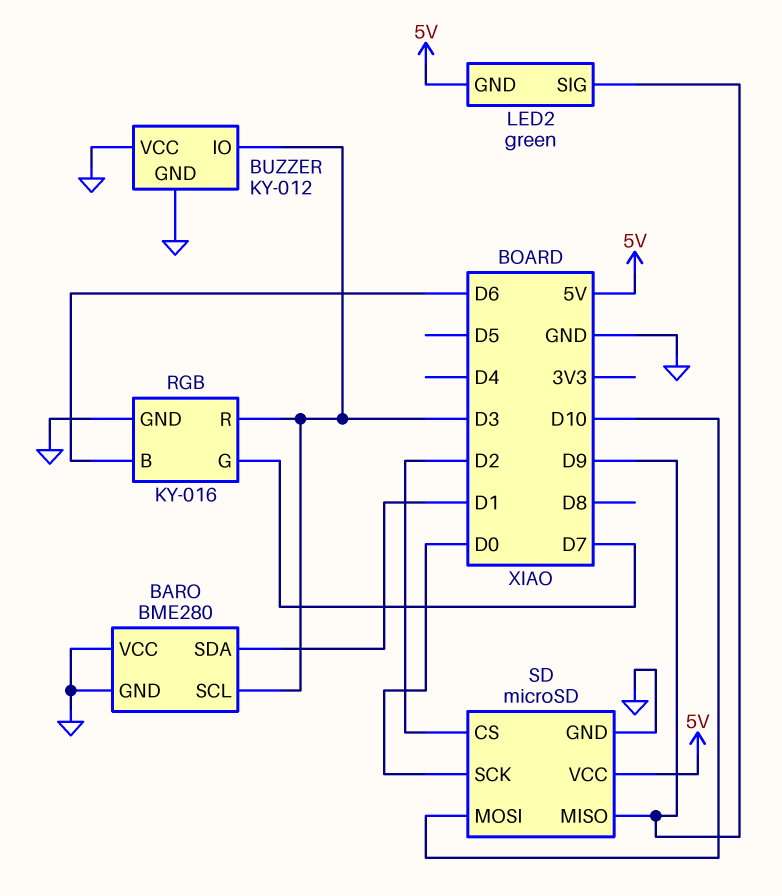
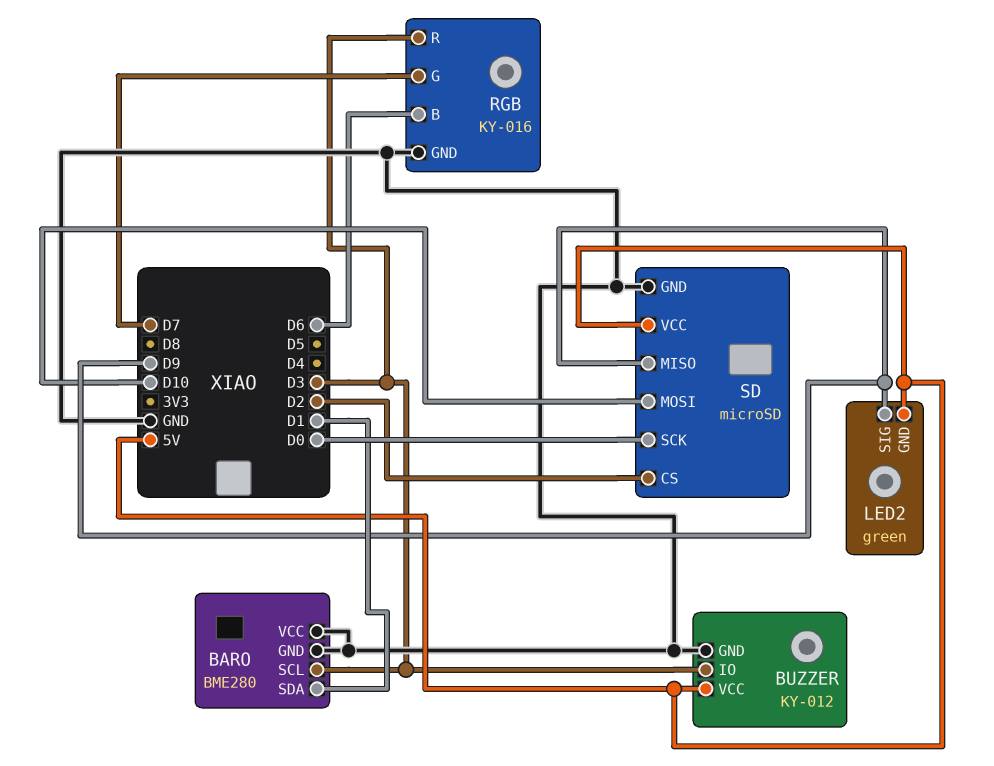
BUZZER pin VCC: GND -> 5V

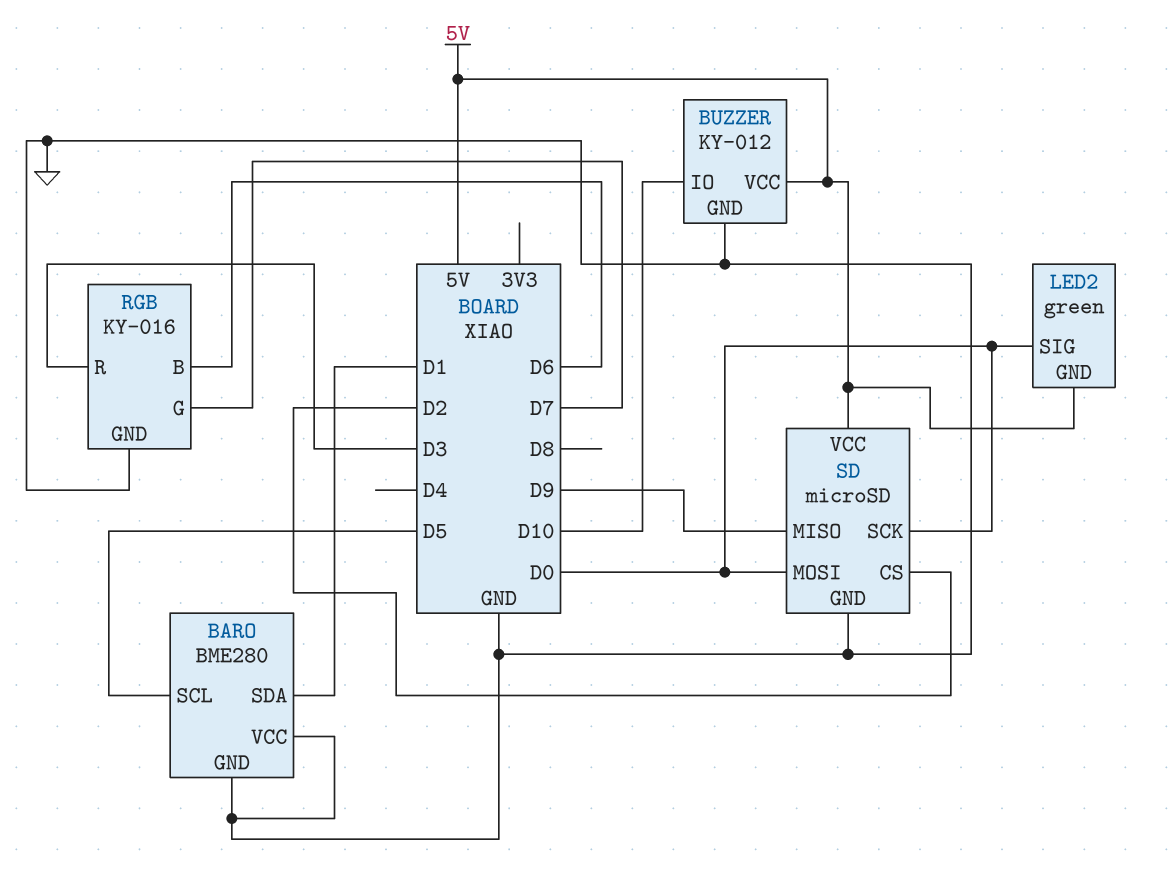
BARO pin SCL: D3 -> D5
BUZZER pin IO: D3 -> D10
LED2 pin SIG: D9 -> D0
SD pin MOSI: D10 -> D0

